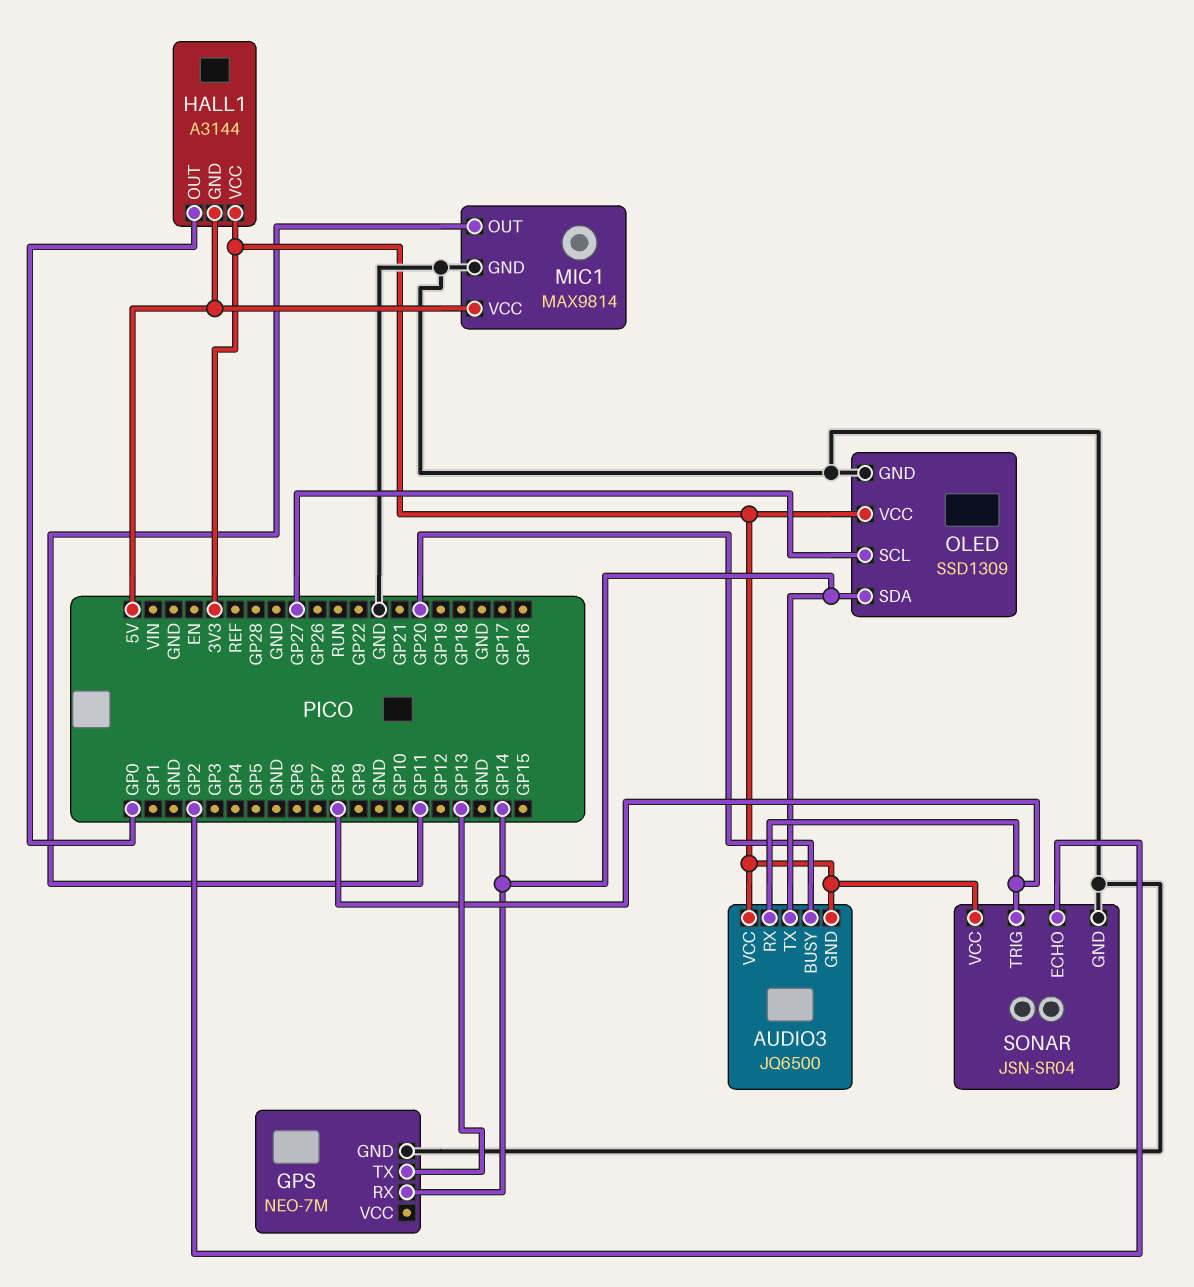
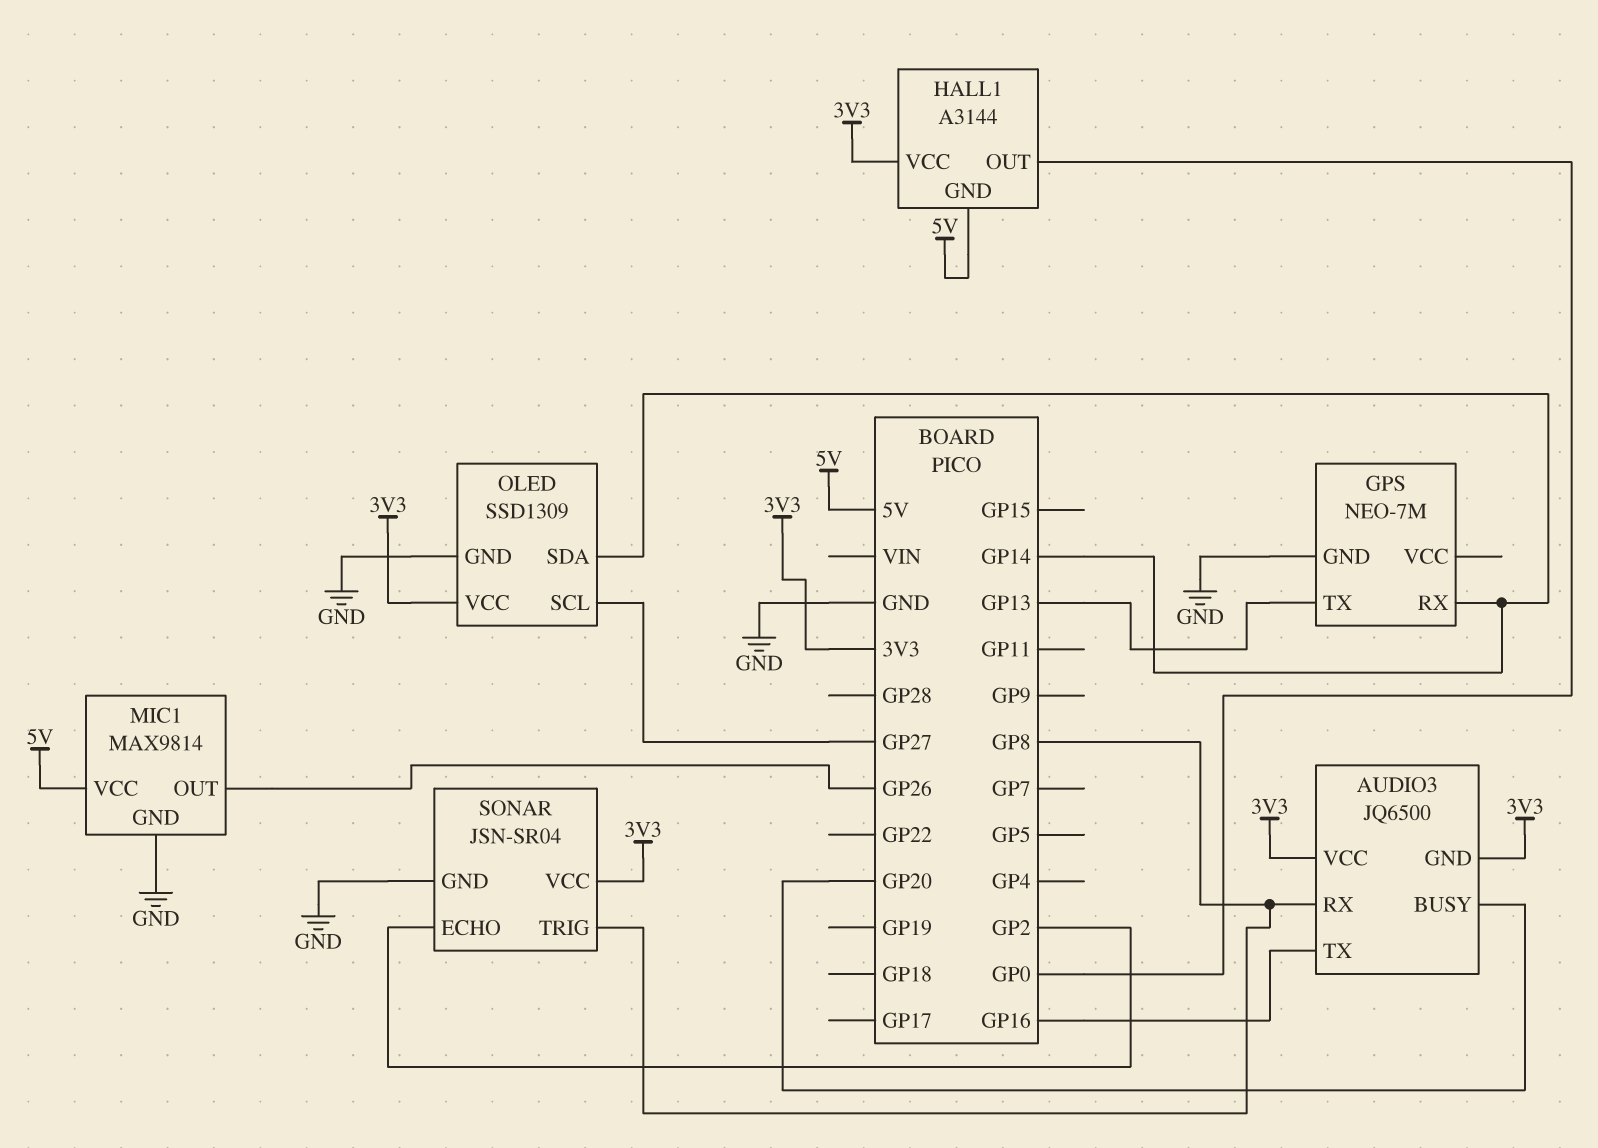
AUDIO3 pin TX: GP14 -> GP16
MIC1 pin OUT: GP11 -> GP26

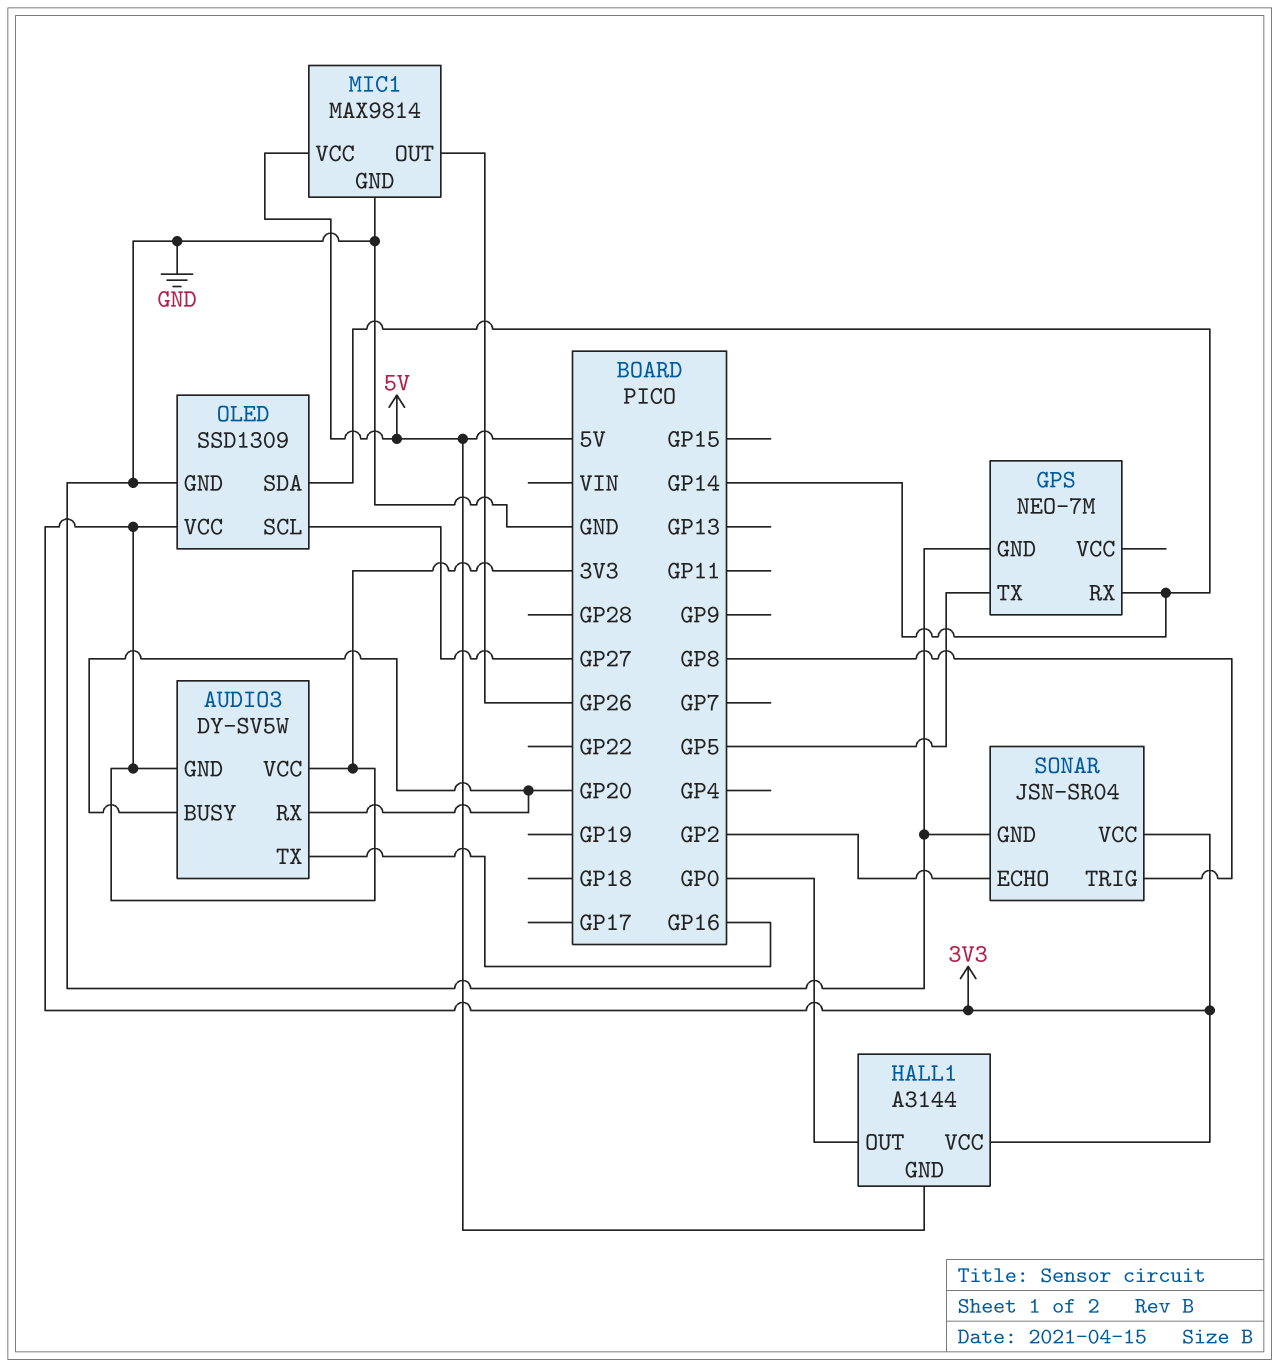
AUDIO3: JQ6500 -> DY-SV5W
AUDIO3 pin RX: GP8 -> GP20
GPS pin TX: GP13 -> GP5

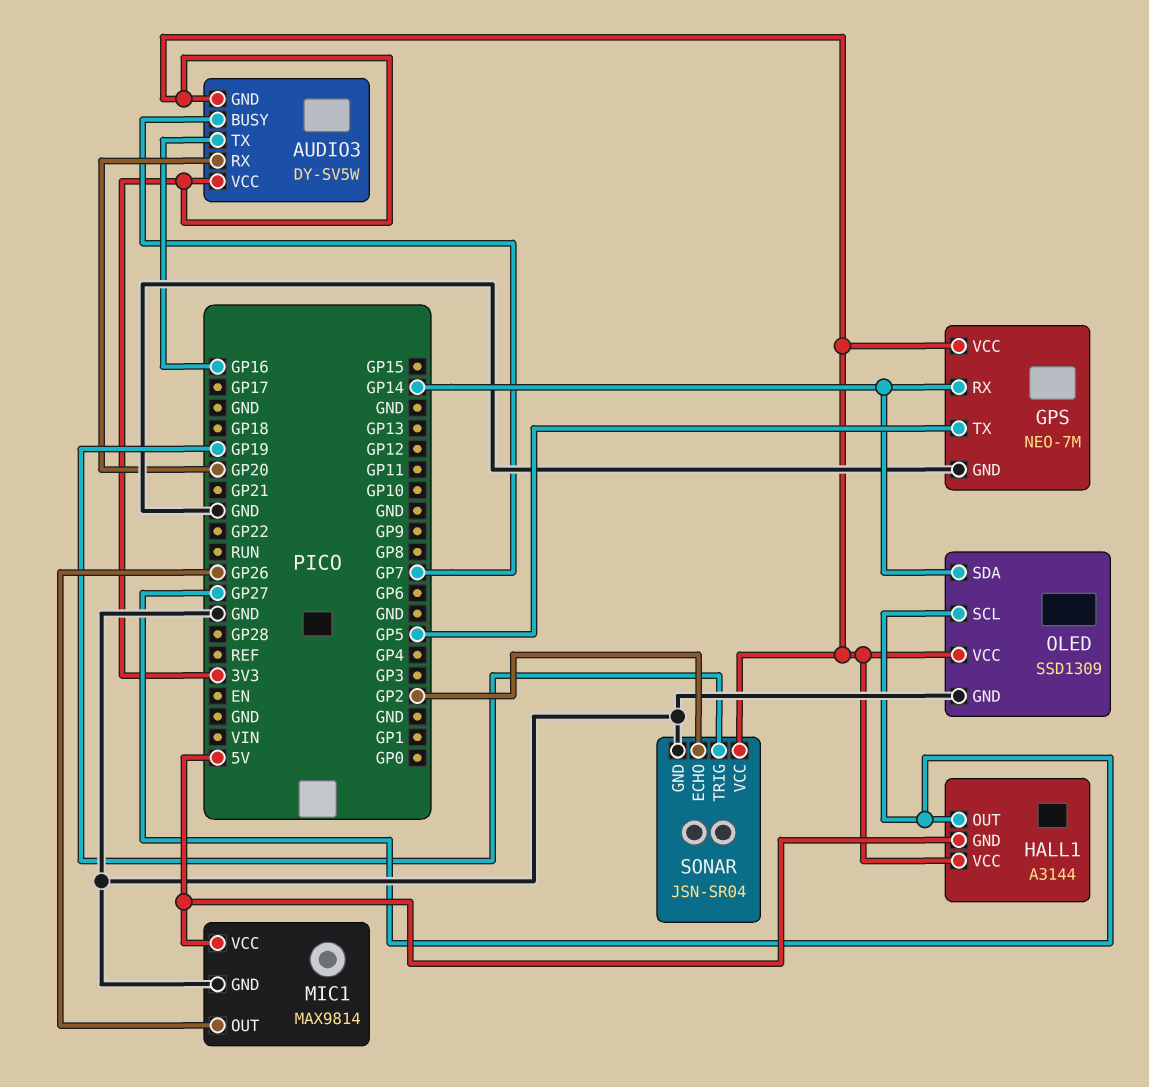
AUDIO3 pin BUSY: GP20 -> GP7
GPS pin VCC: none -> 3V3
HALL1 pin OUT: GP0 -> GP27
SONAR pin TRIG: GP8 -> GP19

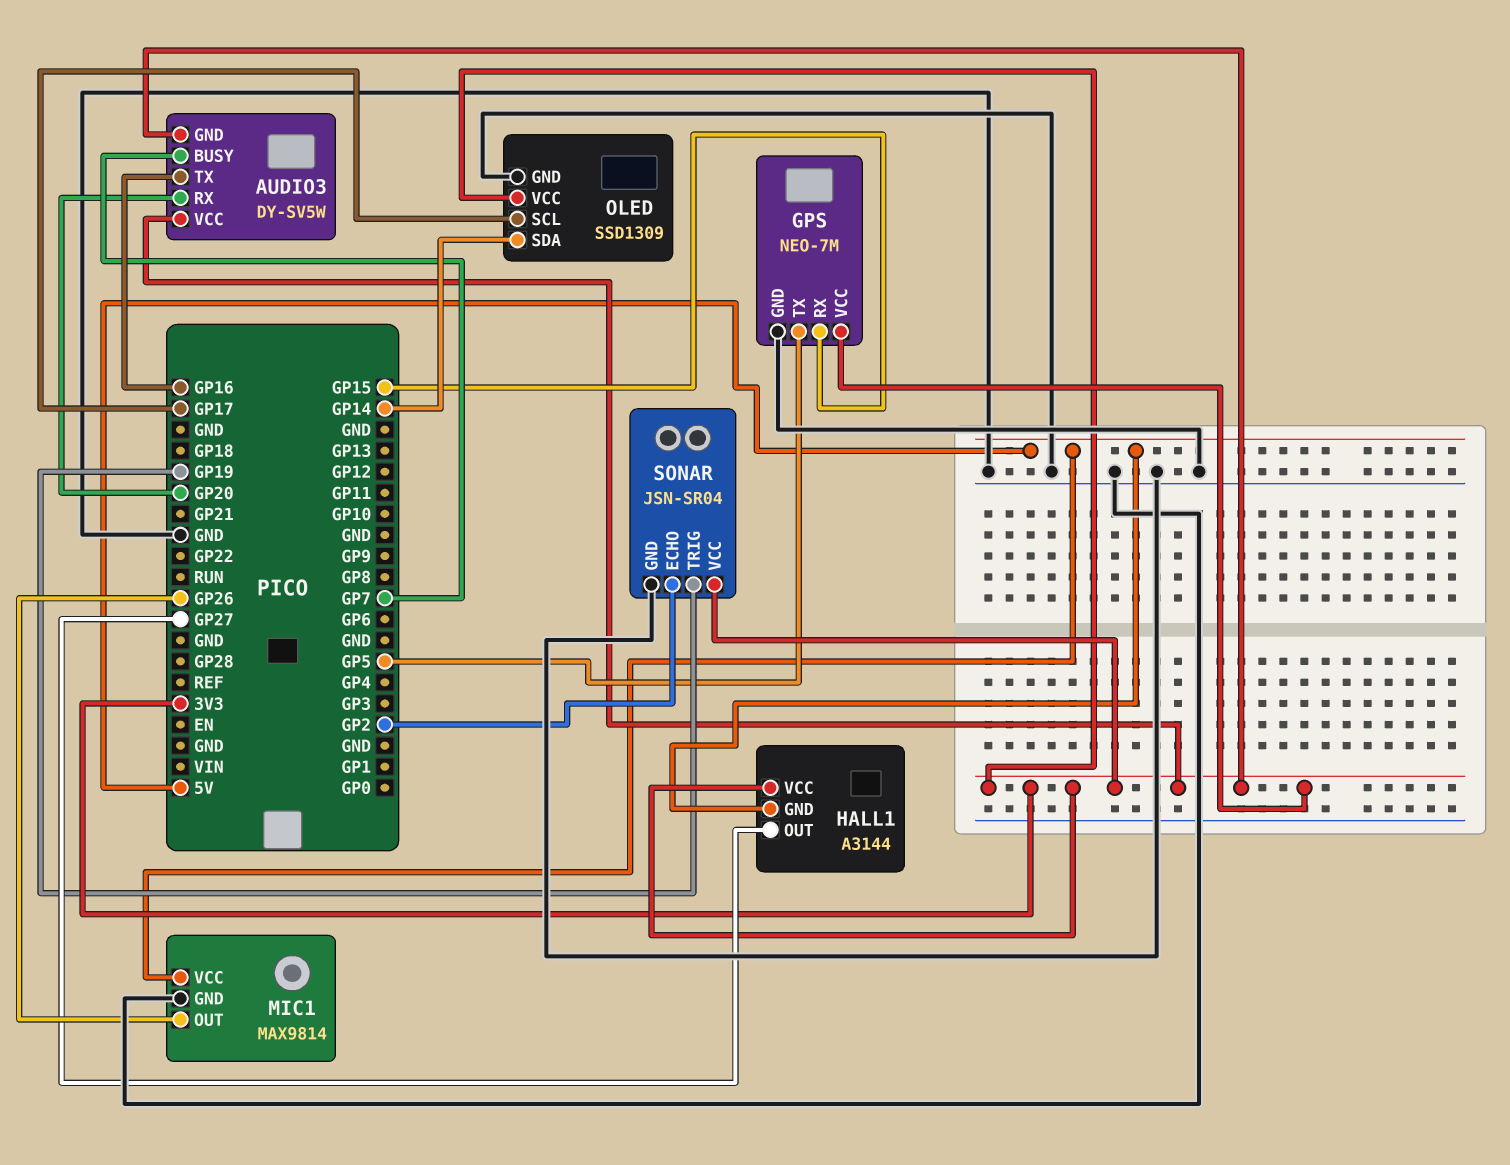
GPS pin RX: GP14 -> GP15
OLED pin SCL: GP27 -> GP17

